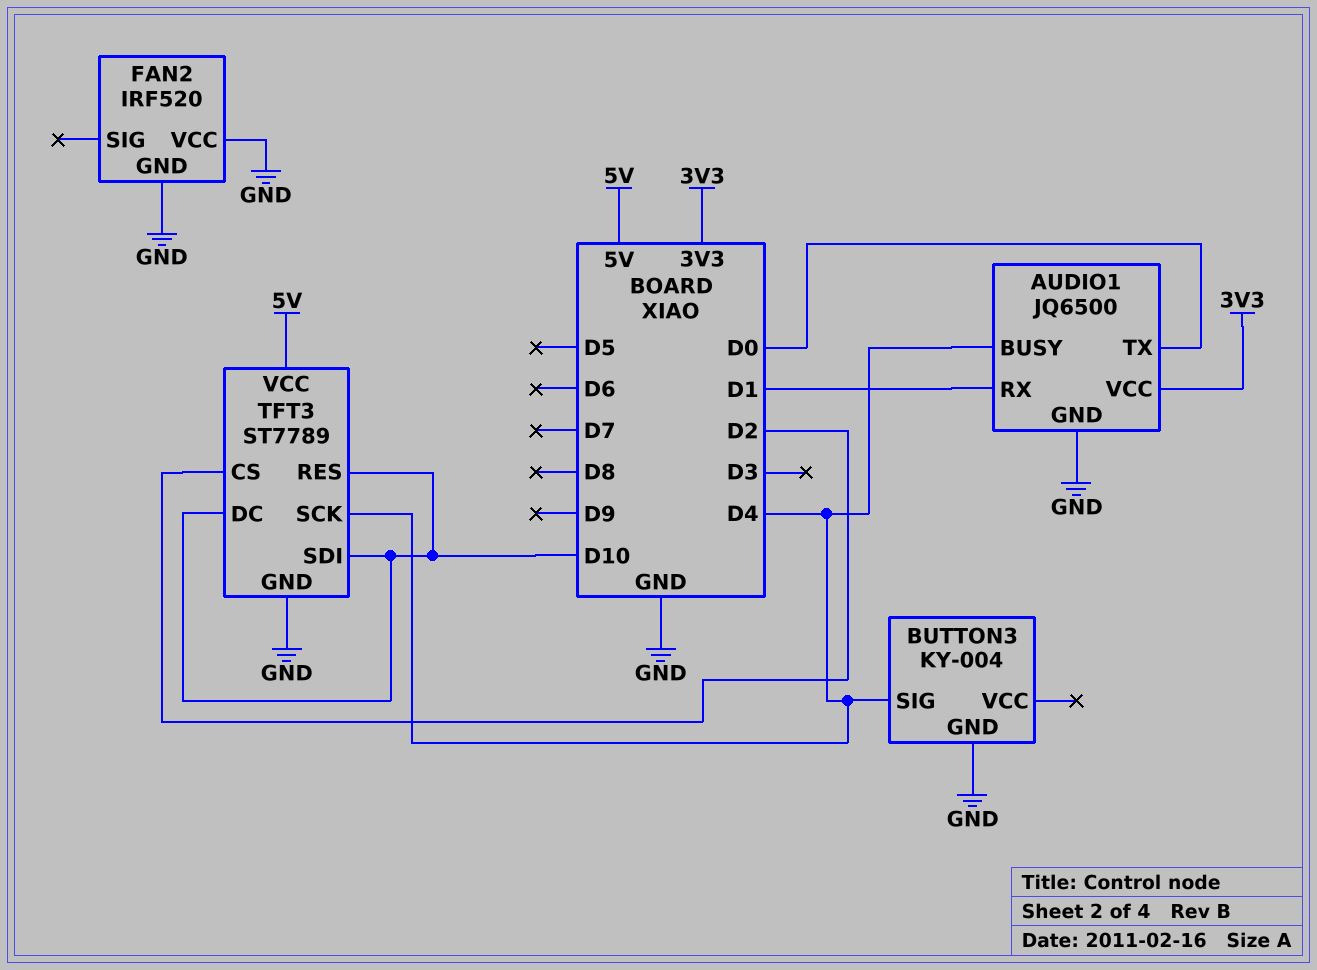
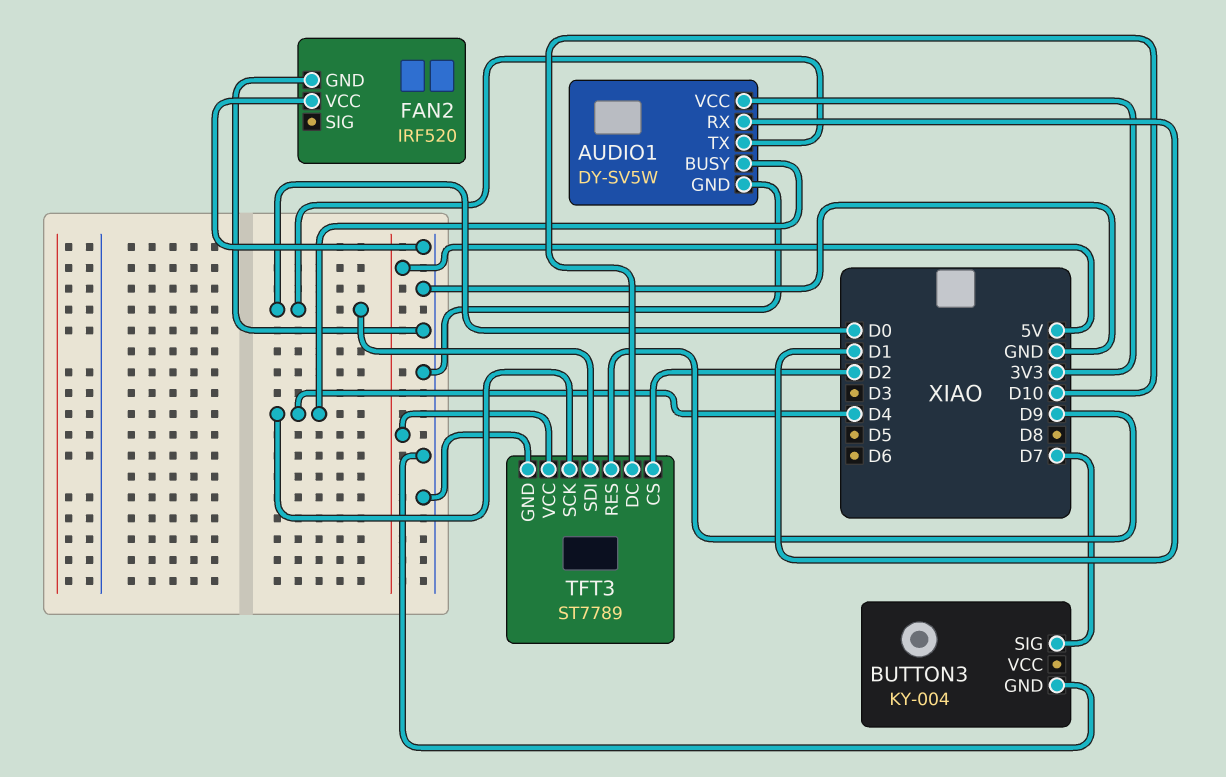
AUDIO1: JQ6500 -> DY-SV5W
BUTTON3 pin SIG: D4 -> D7
TFT3 pin RES: D10 -> D9
TFT3 pin SDI: D10 -> D0

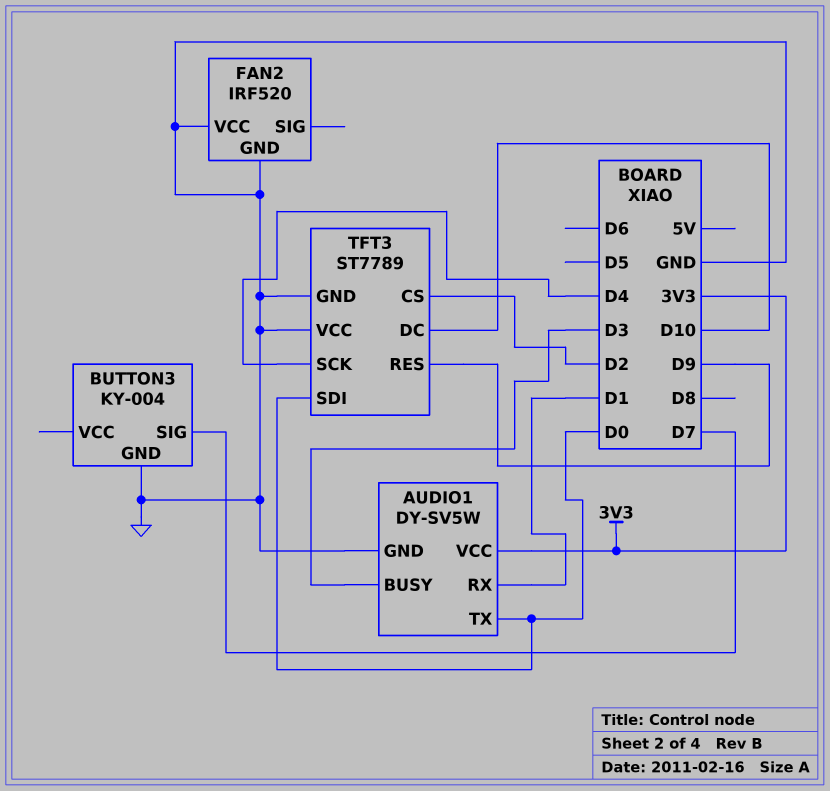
AUDIO1 pin BUSY: D4 -> D3
TFT3 pin VCC: 5V -> GND

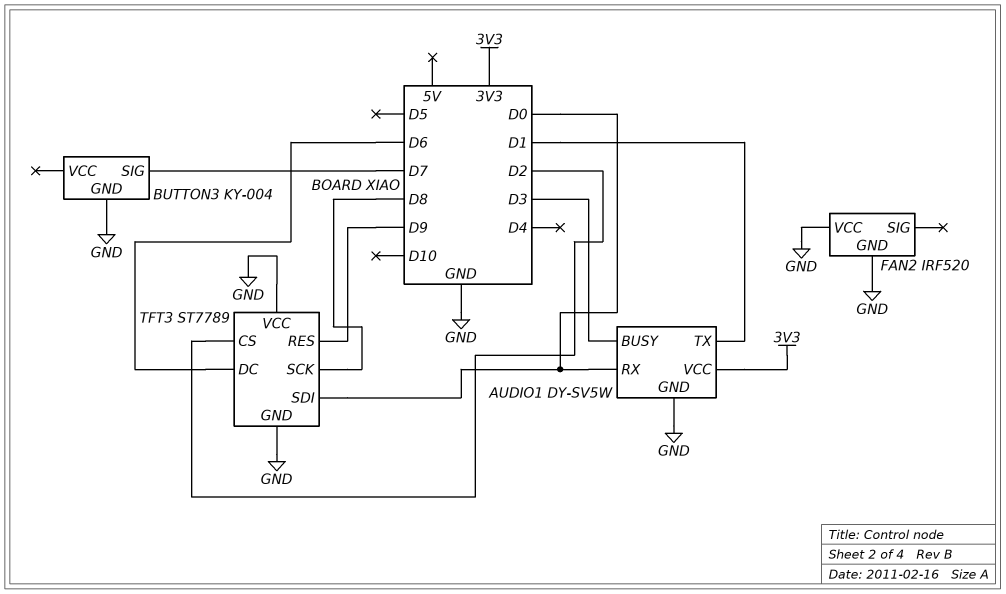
AUDIO1 pin RX: D1 -> D0
AUDIO1 pin TX: D0 -> D1
TFT3 pin DC: D10 -> D6
TFT3 pin SCK: D4 -> D8

